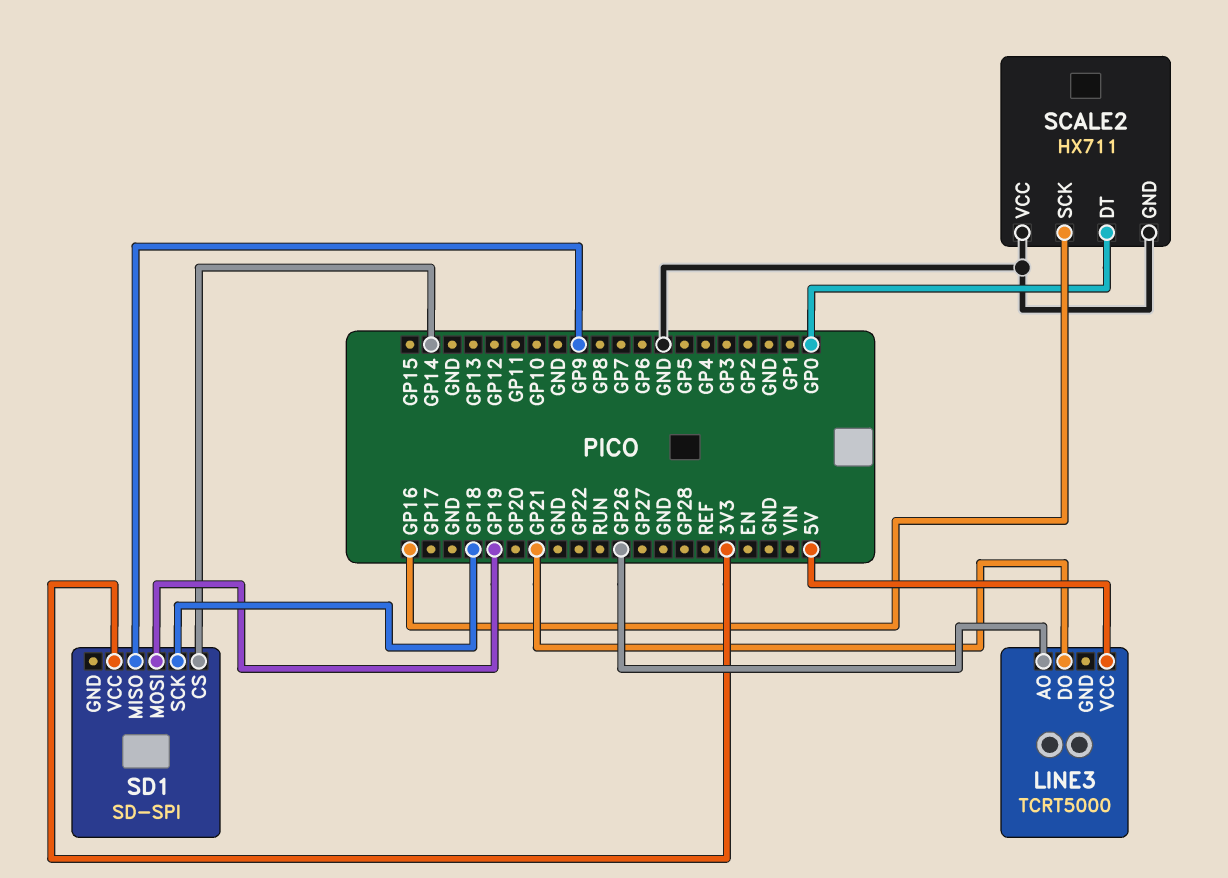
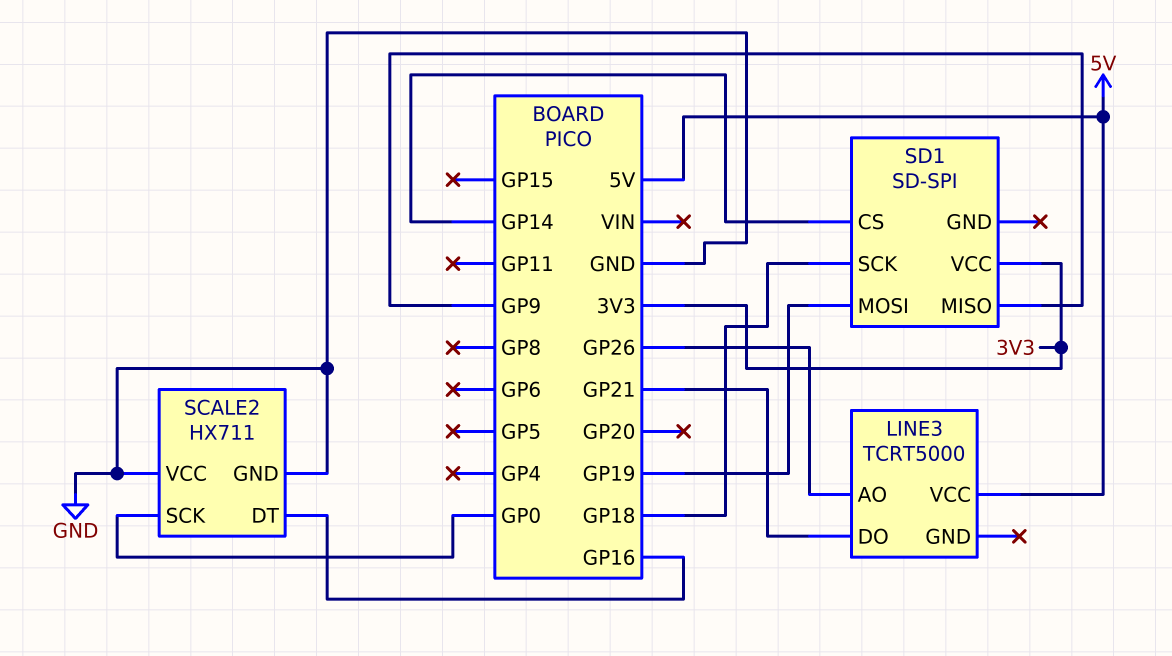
SCALE2 pin DT: GP0 -> GP16
SCALE2 pin SCK: GP16 -> GP0

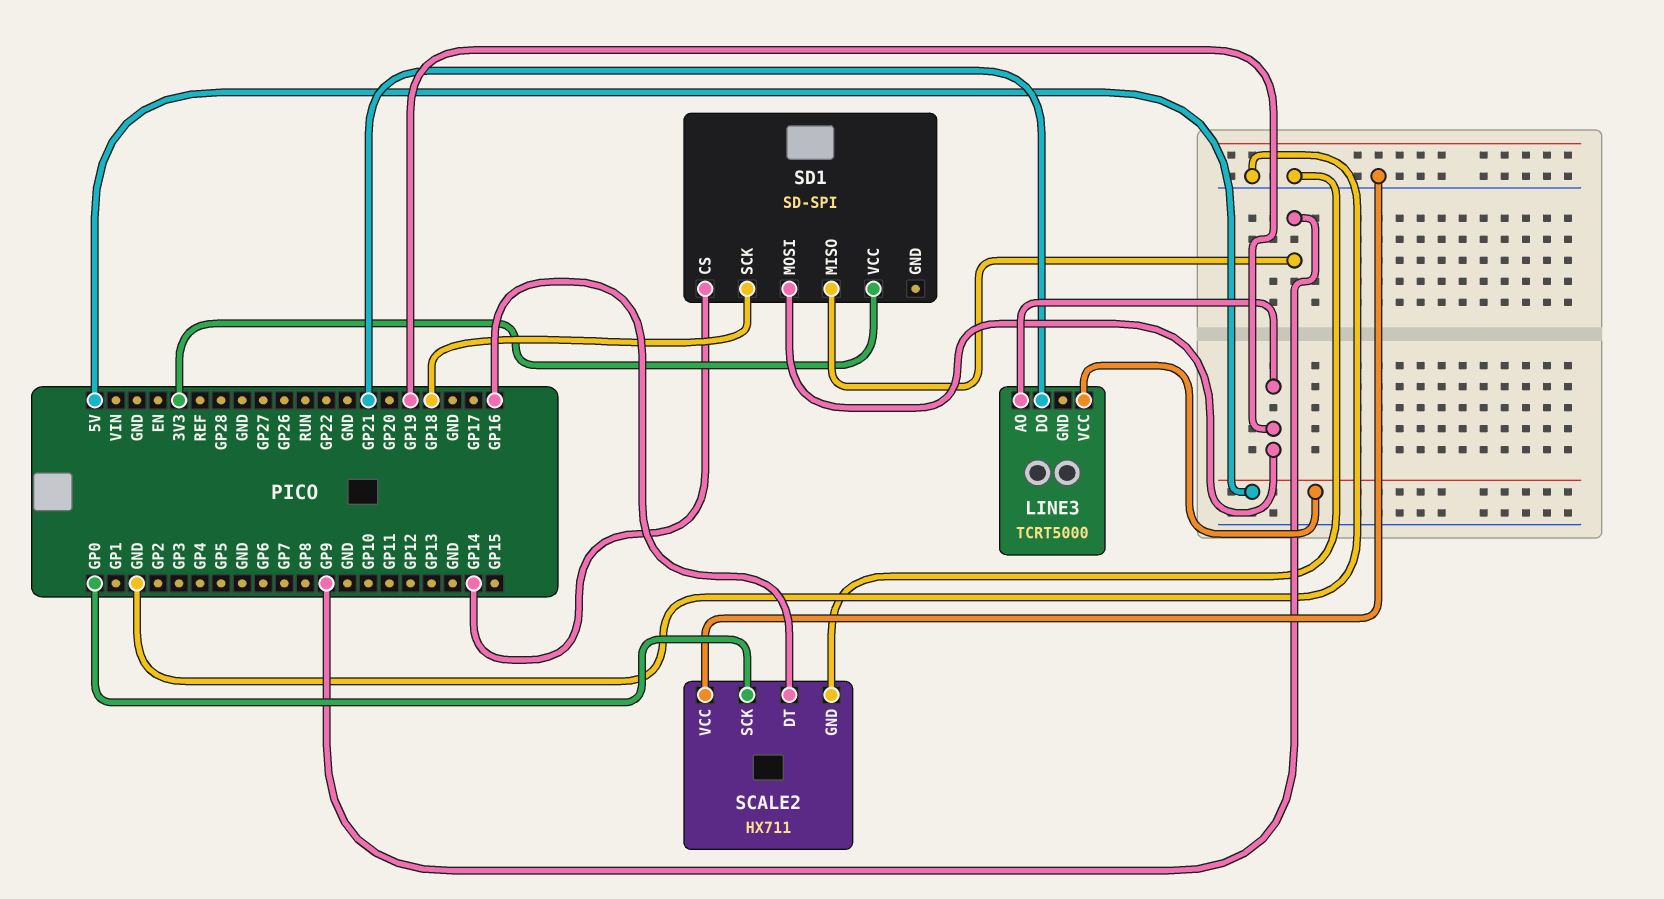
LINE3 pin AO: GP26 -> GP19

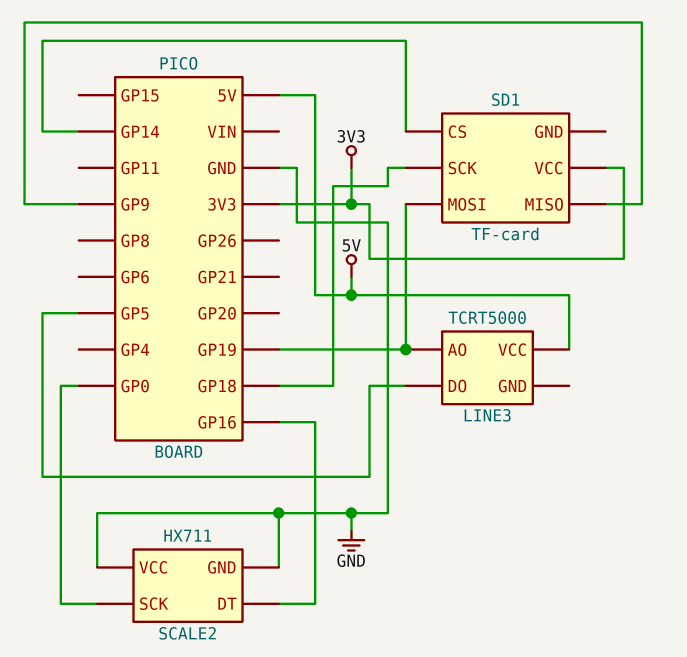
LINE3 pin DO: GP21 -> GP5
SD1: SD-SPI -> TF-card

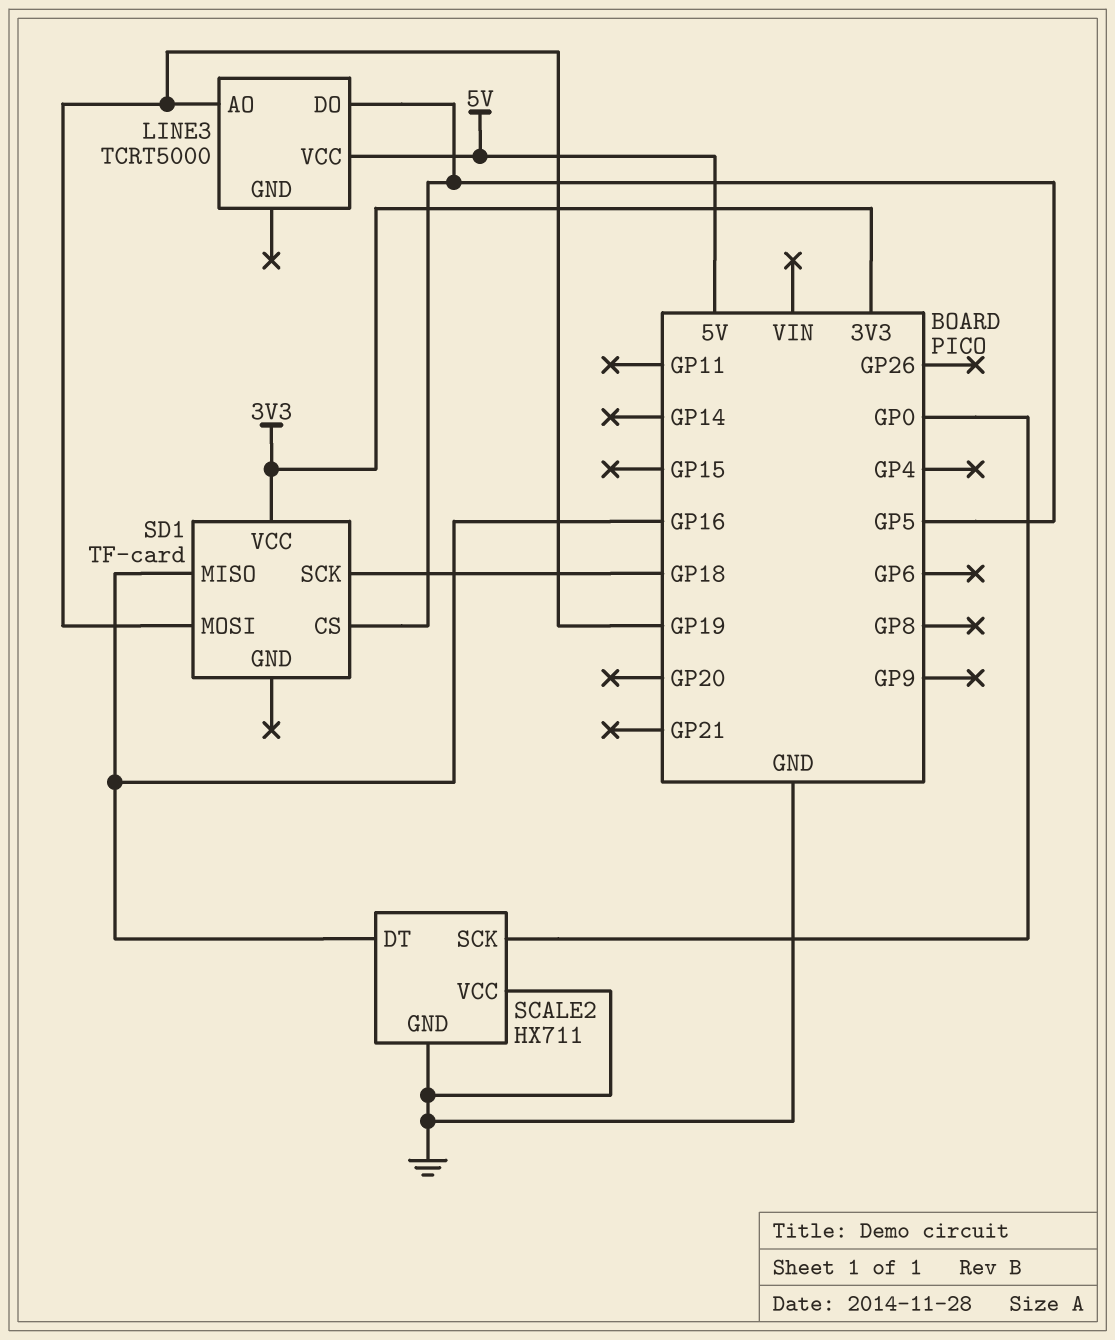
SD1 pin CS: GP14 -> GP5
SD1 pin MISO: GP9 -> GP16

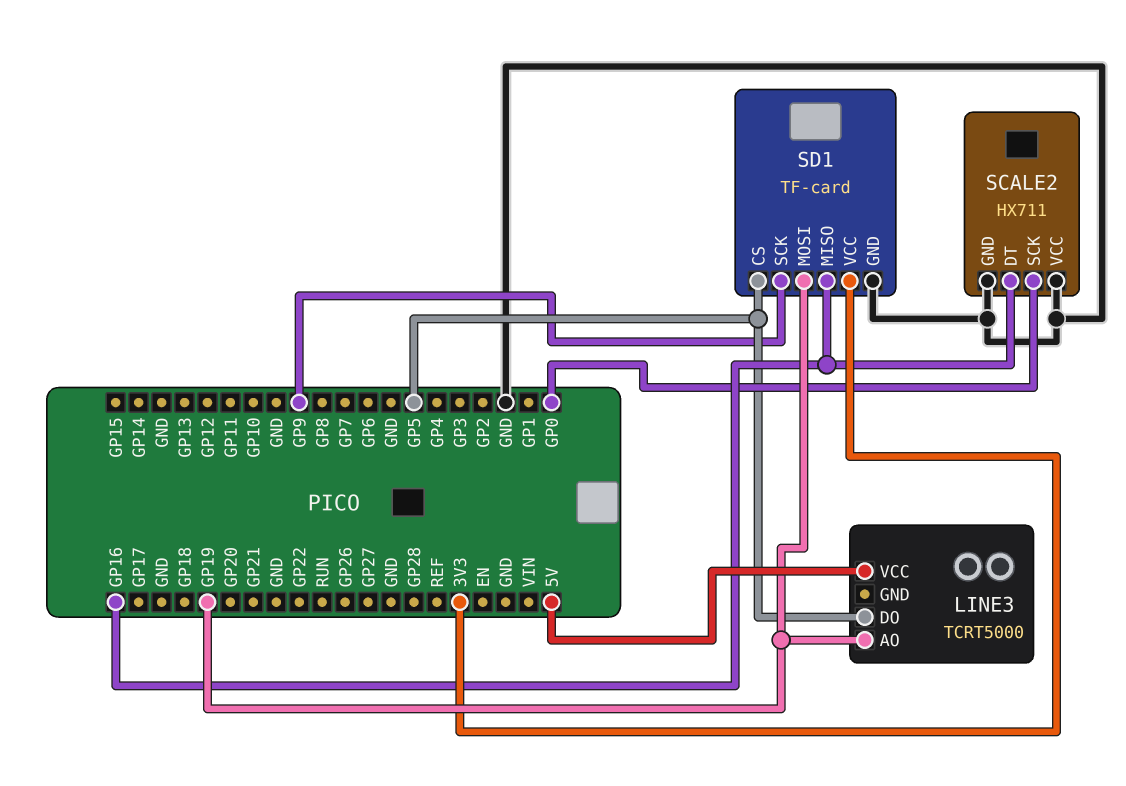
SD1 pin GND: none -> GND
SD1 pin SCK: GP18 -> GP9

